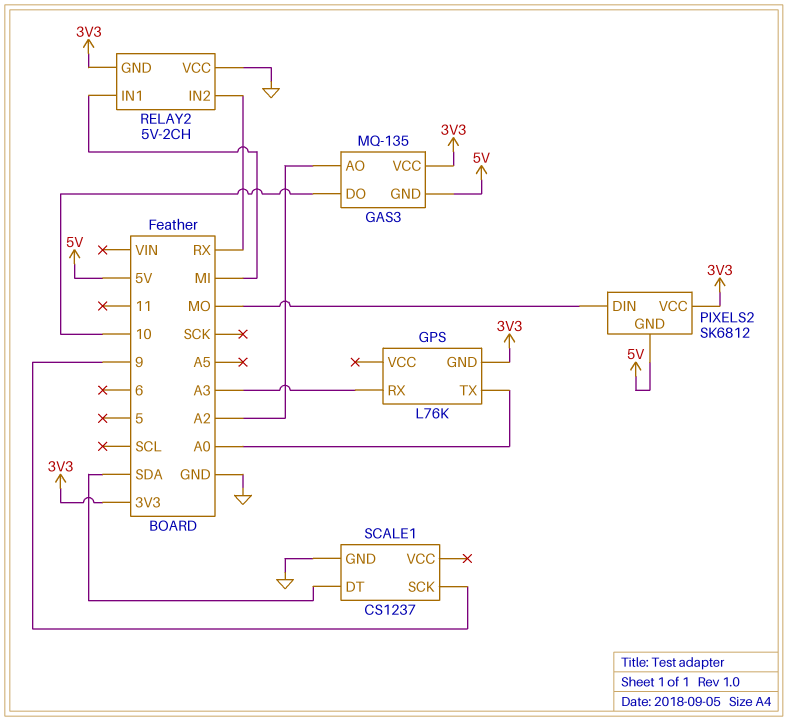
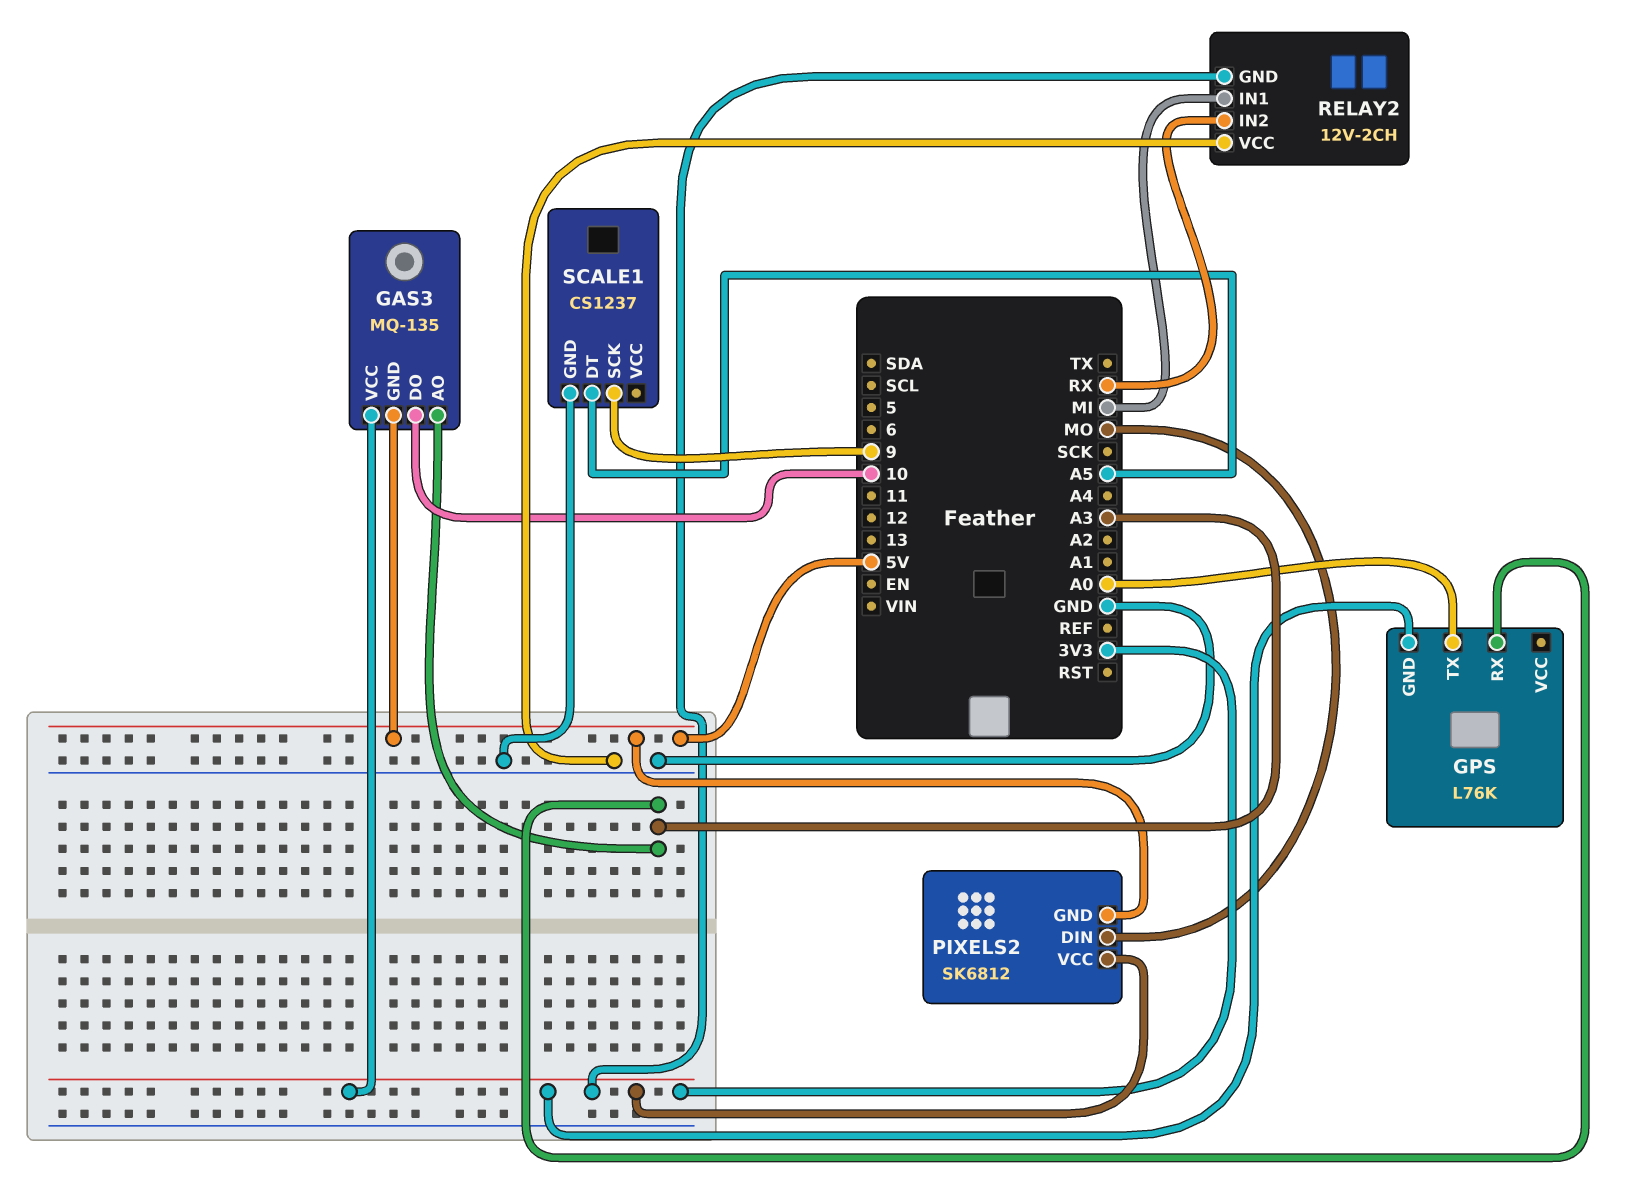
GAS3 pin AO: A2 -> A3
RELAY2: 5V-2CH -> 12V-2CH
SCALE1 pin DT: SDA -> A5

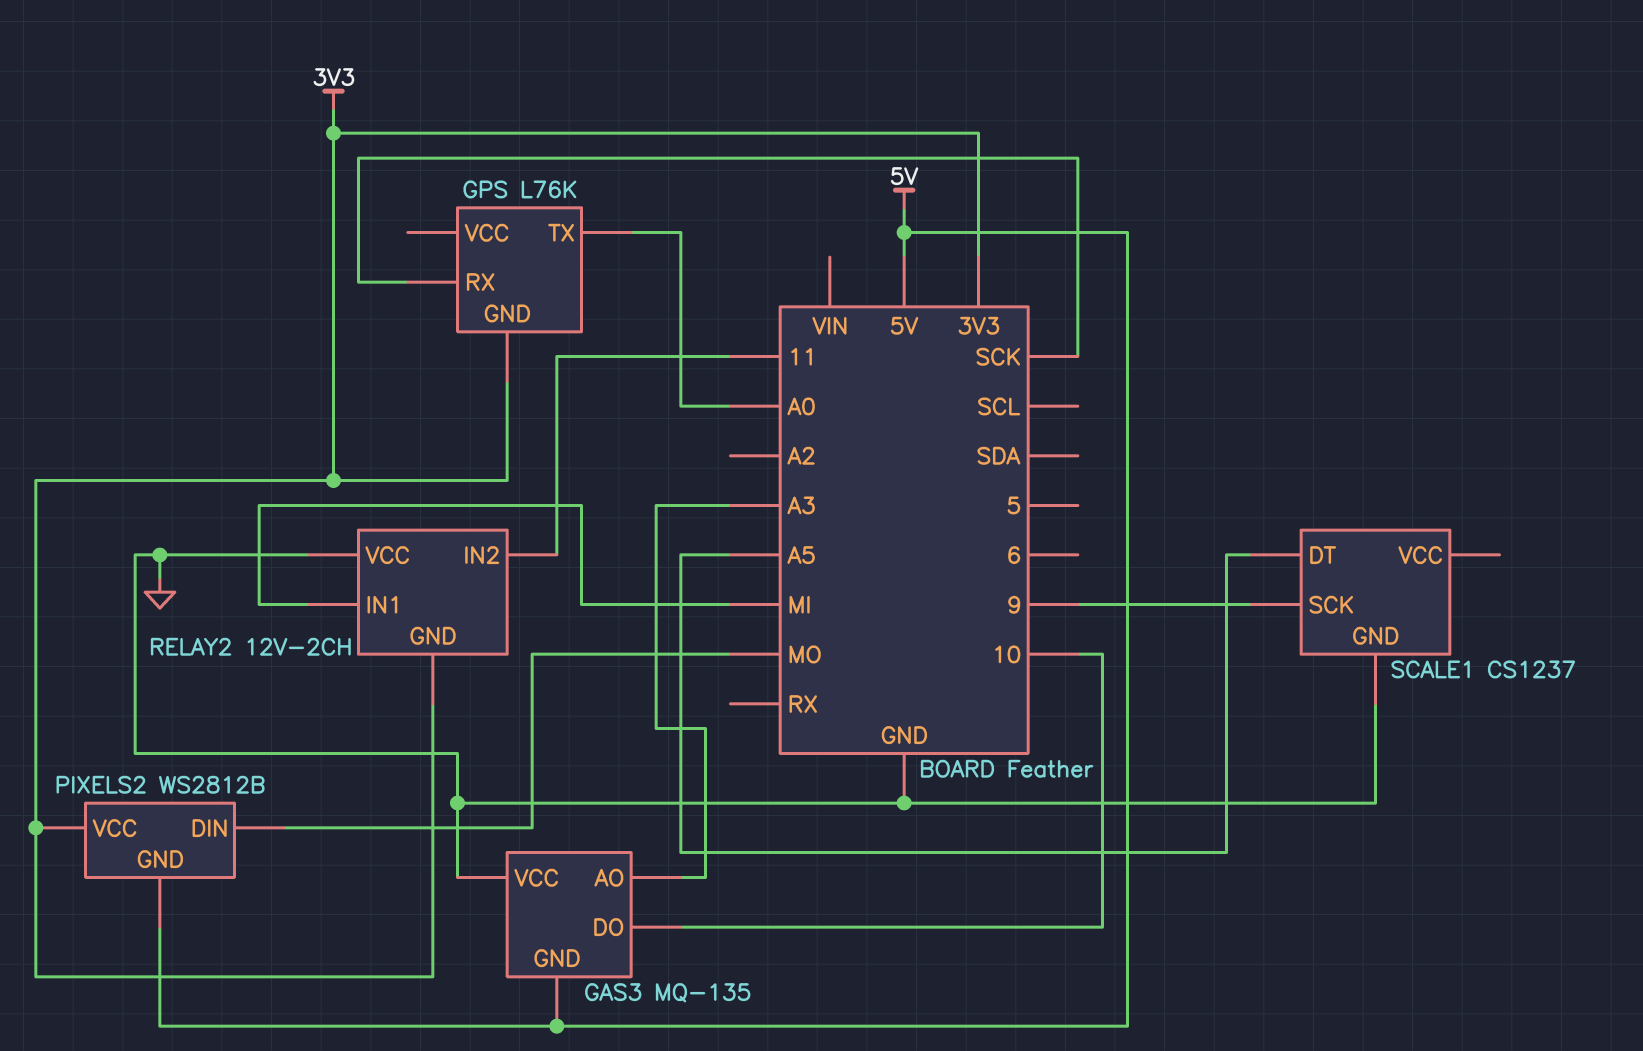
GAS3 pin VCC: 3V3 -> GND
GPS pin RX: A3 -> SCK
PIXELS2: SK6812 -> WS2812B
RELAY2 pin IN2: RX -> 11

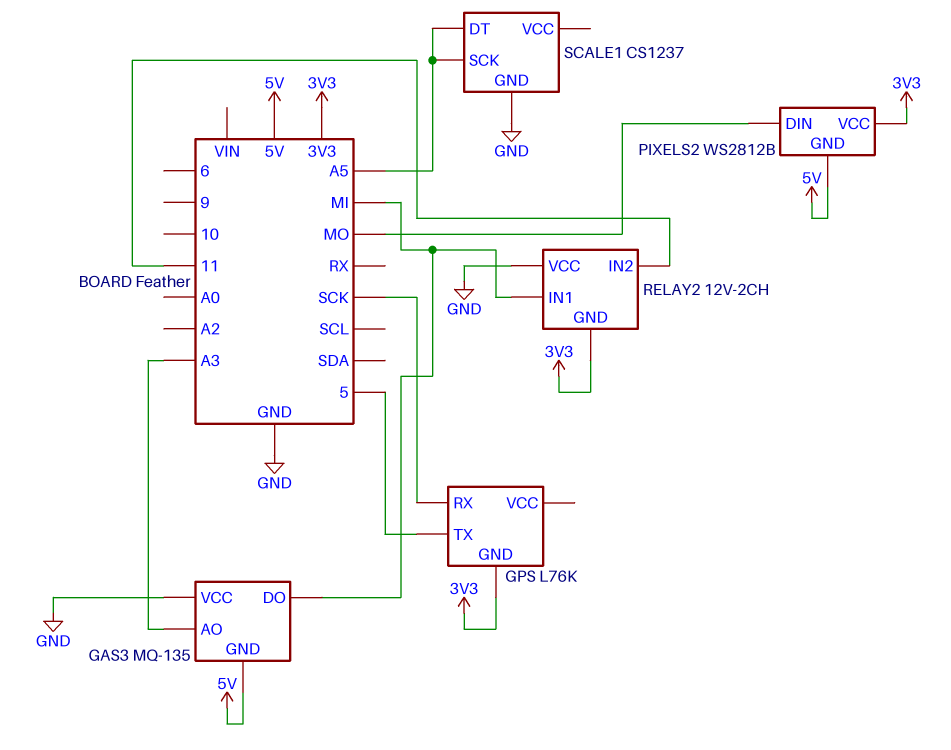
GAS3 pin DO: 10 -> MI
GPS pin TX: A0 -> 5
SCALE1 pin SCK: 9 -> A5

